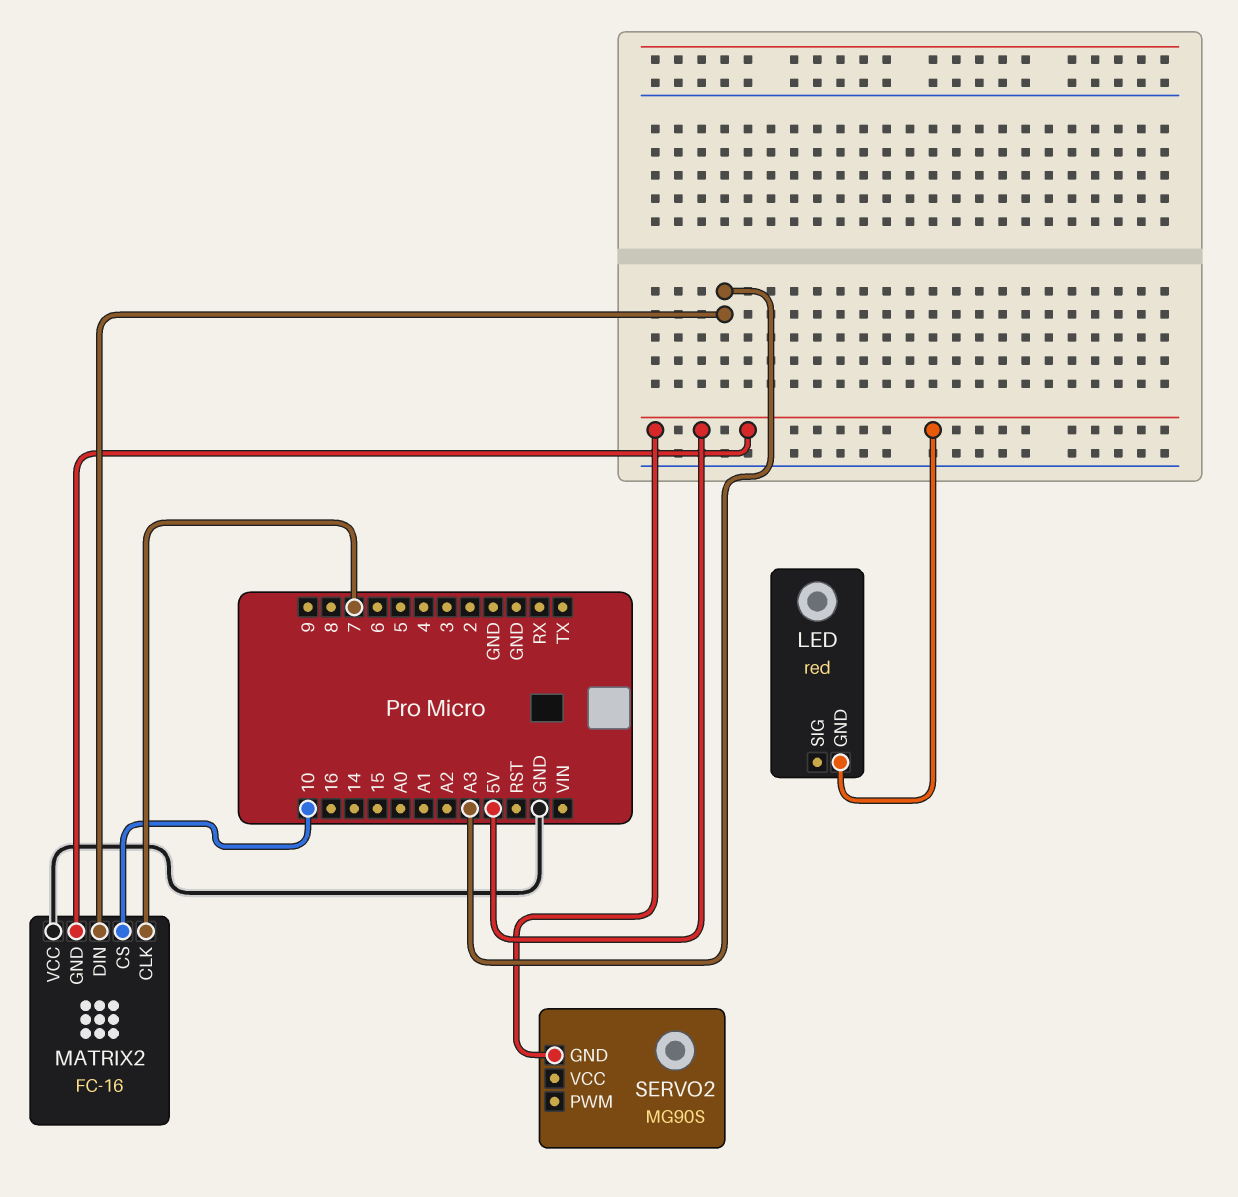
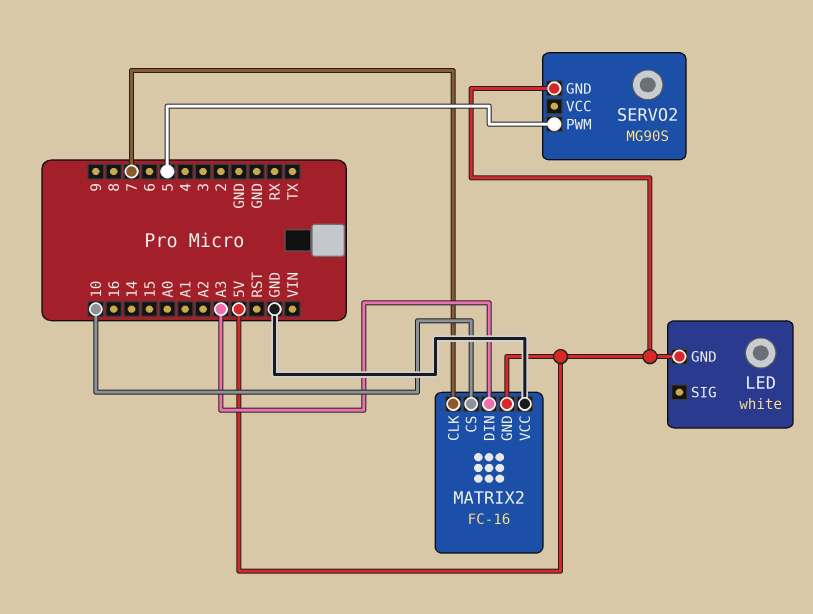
LED: red -> white
SERVO2 pin PWM: none -> 5

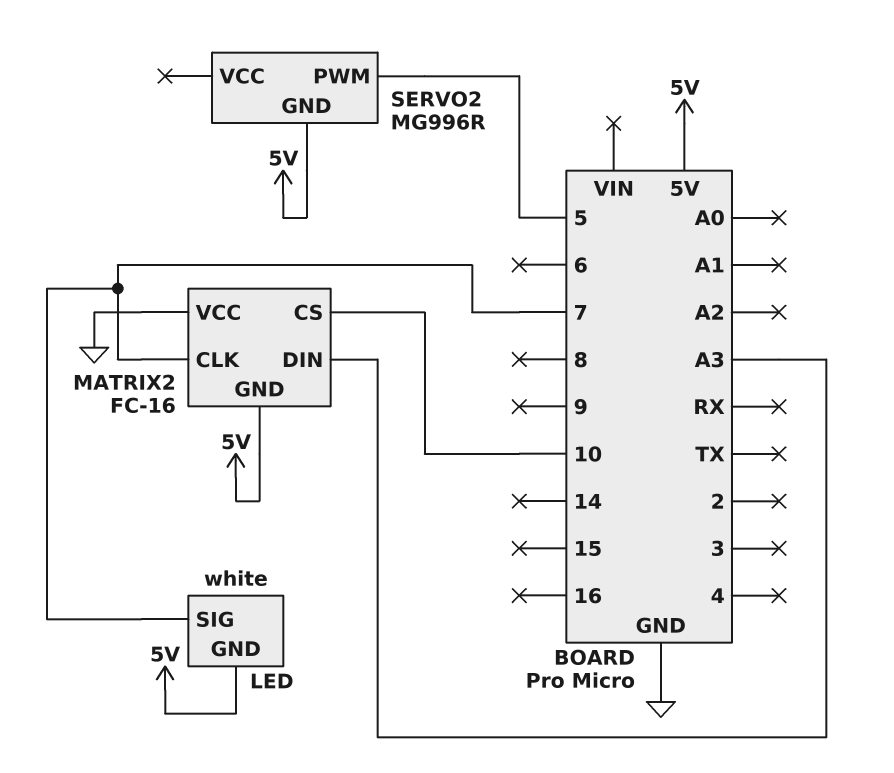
LED pin SIG: none -> 7
SERVO2: MG90S -> MG996R

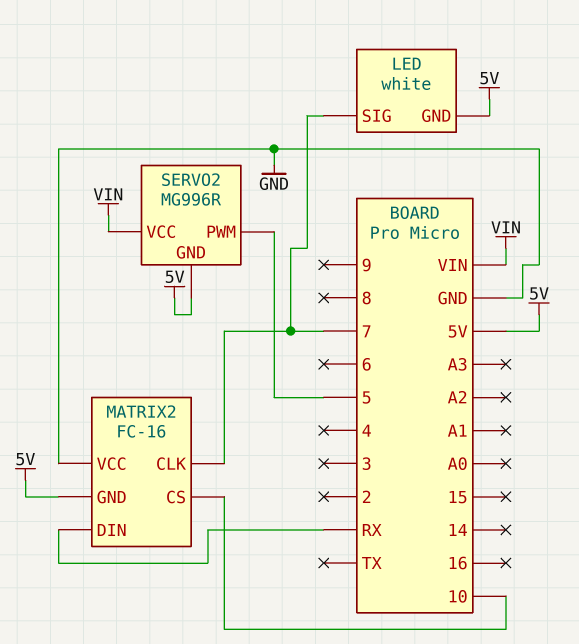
MATRIX2 pin DIN: A3 -> RX
SERVO2 pin VCC: none -> VIN

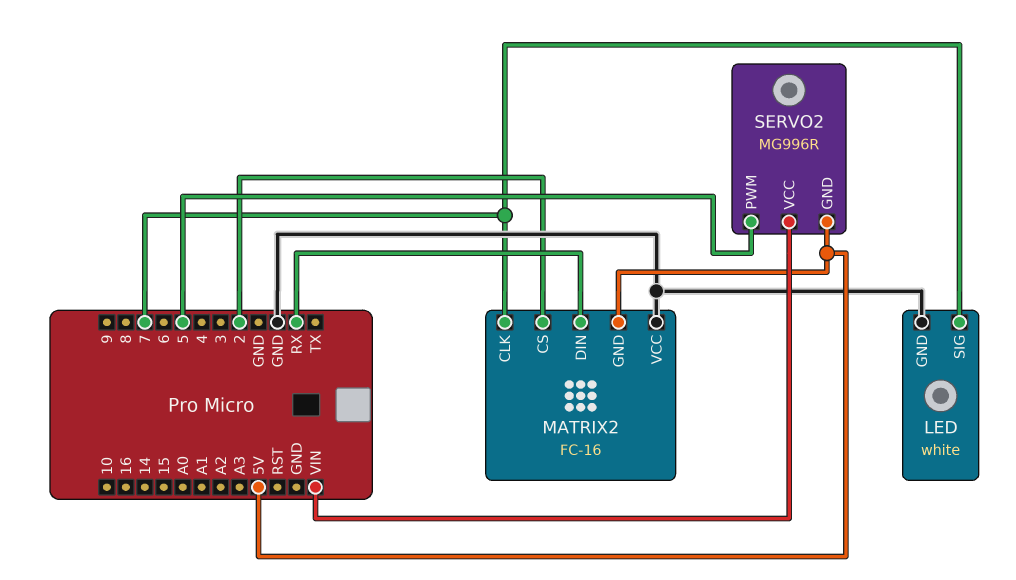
LED pin GND: 5V -> GND
MATRIX2 pin CS: 10 -> 2

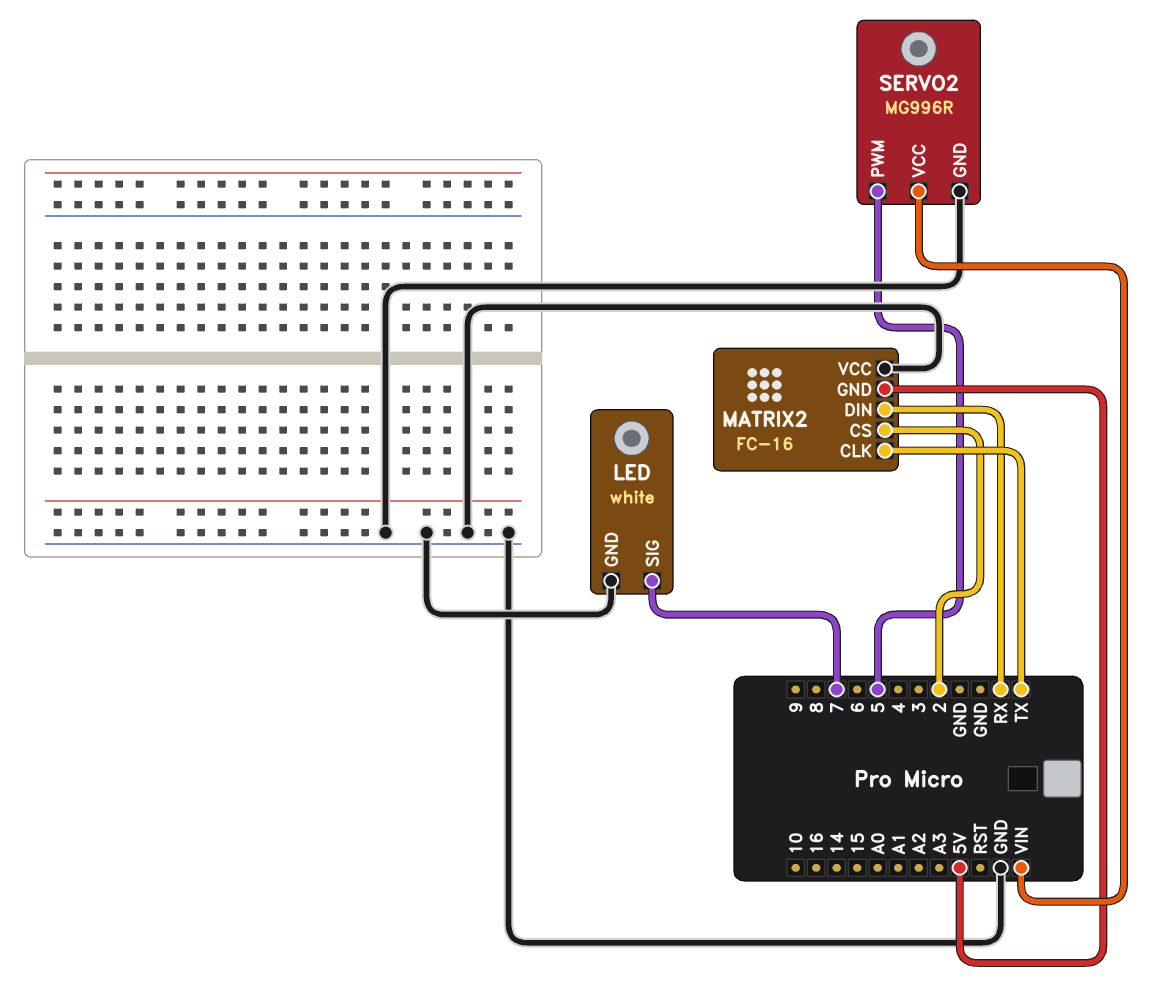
MATRIX2 pin CLK: 7 -> TX
SERVO2 pin GND: 5V -> GND

